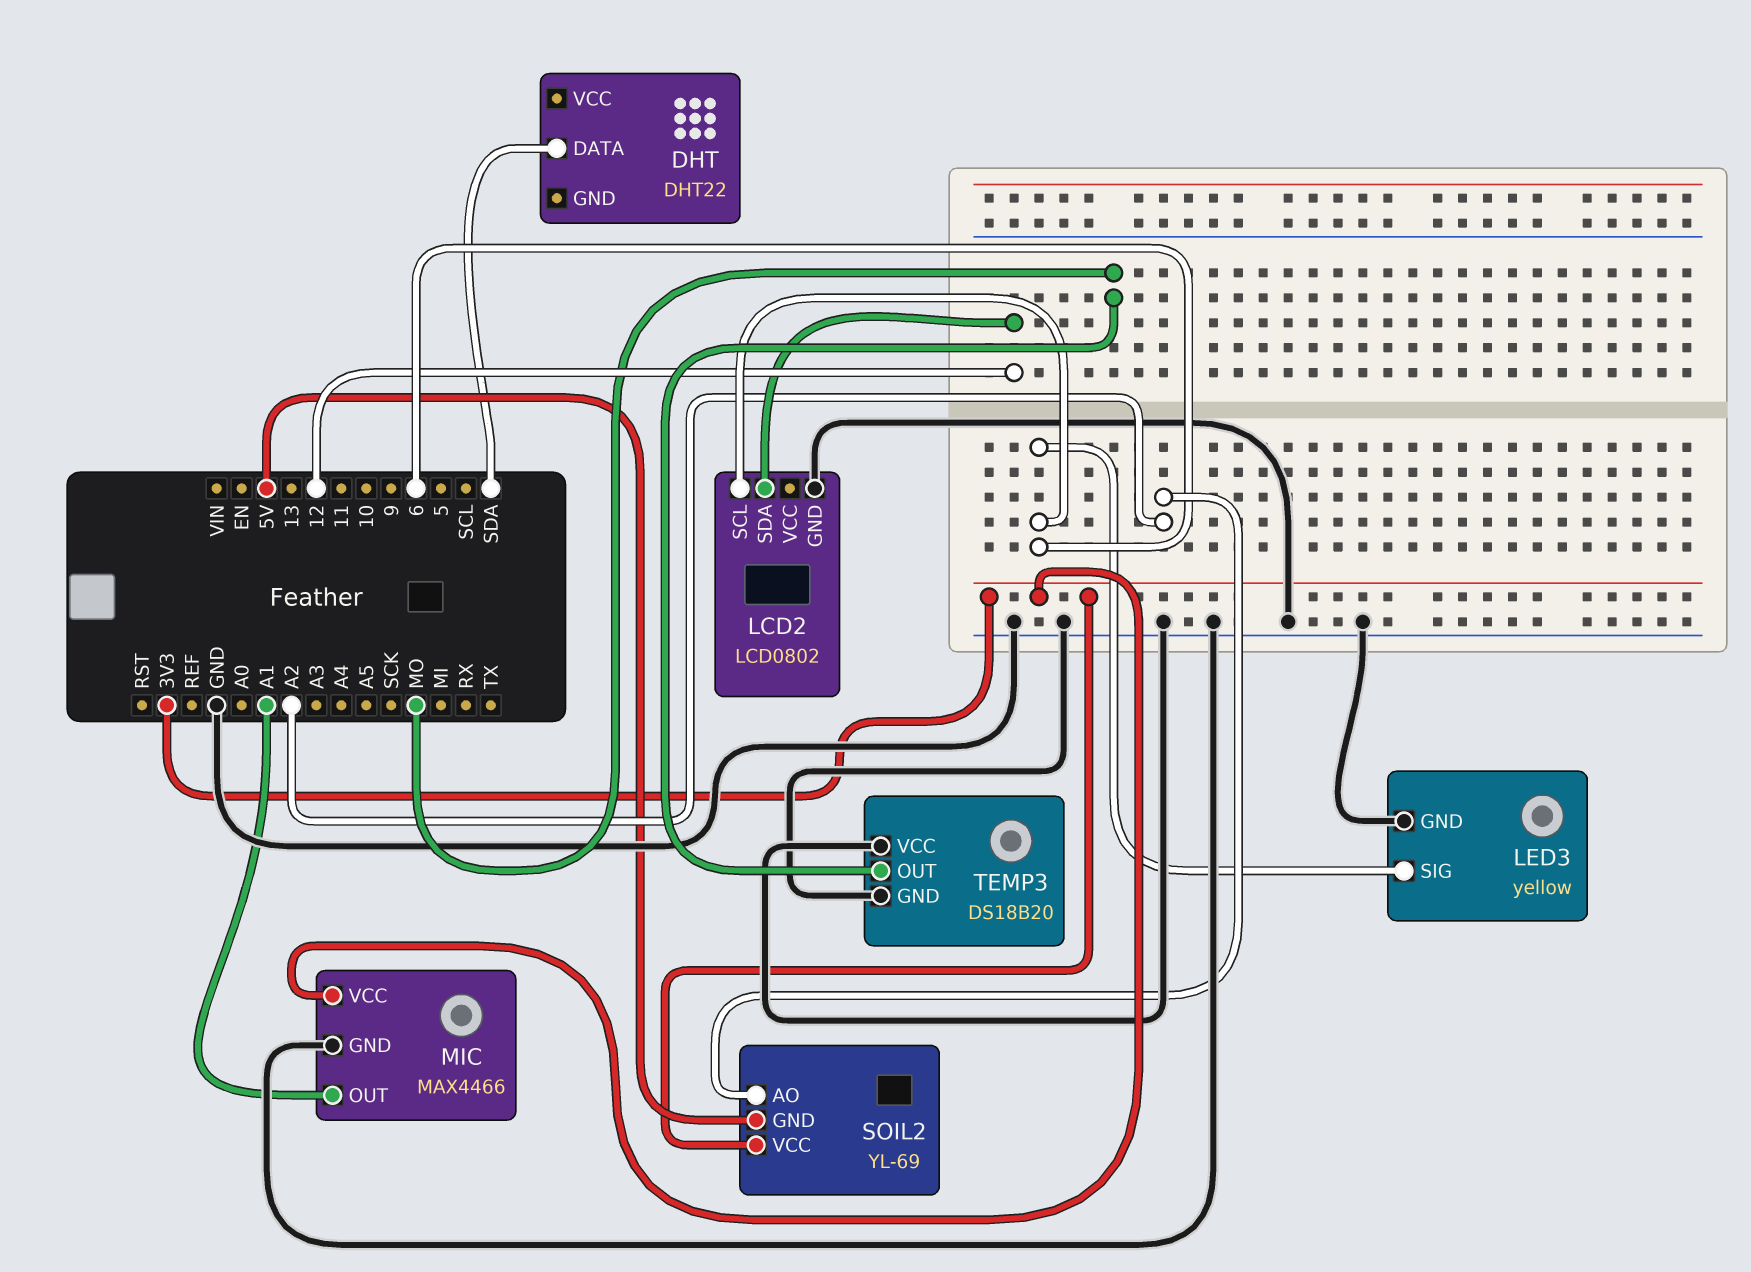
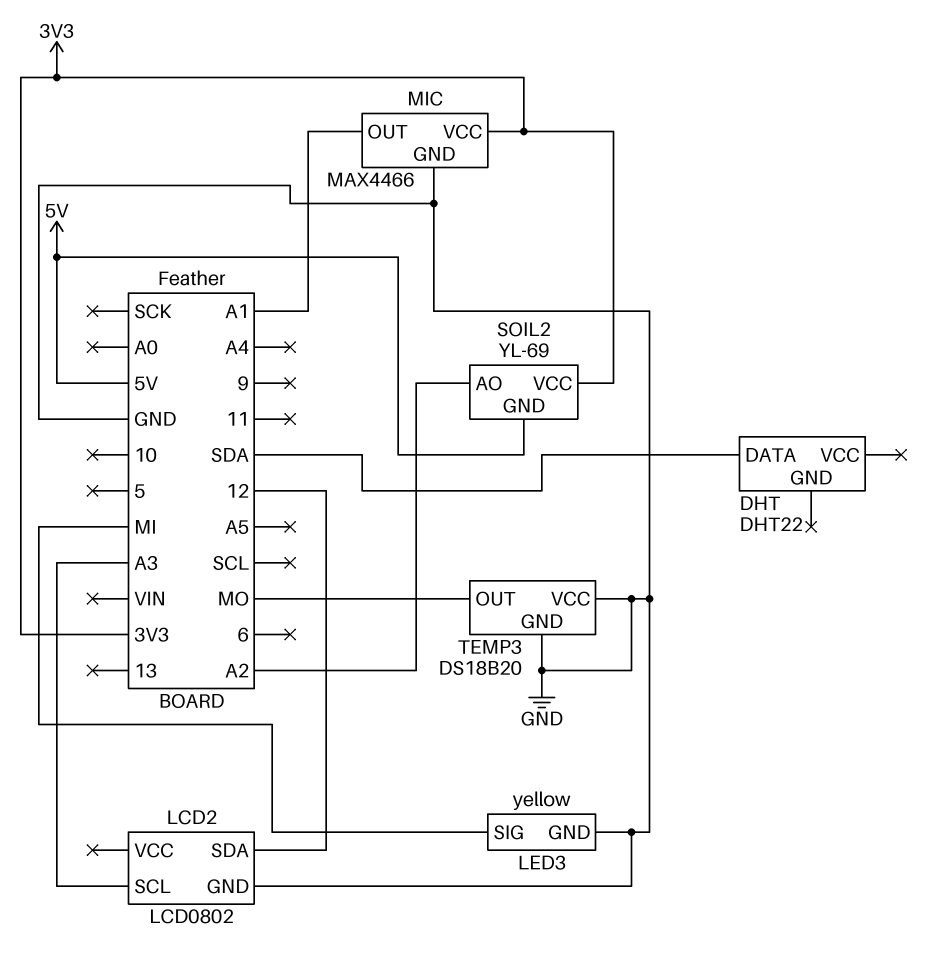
LCD2 pin SCL: 6 -> A3
LED3 pin SIG: 6 -> MI

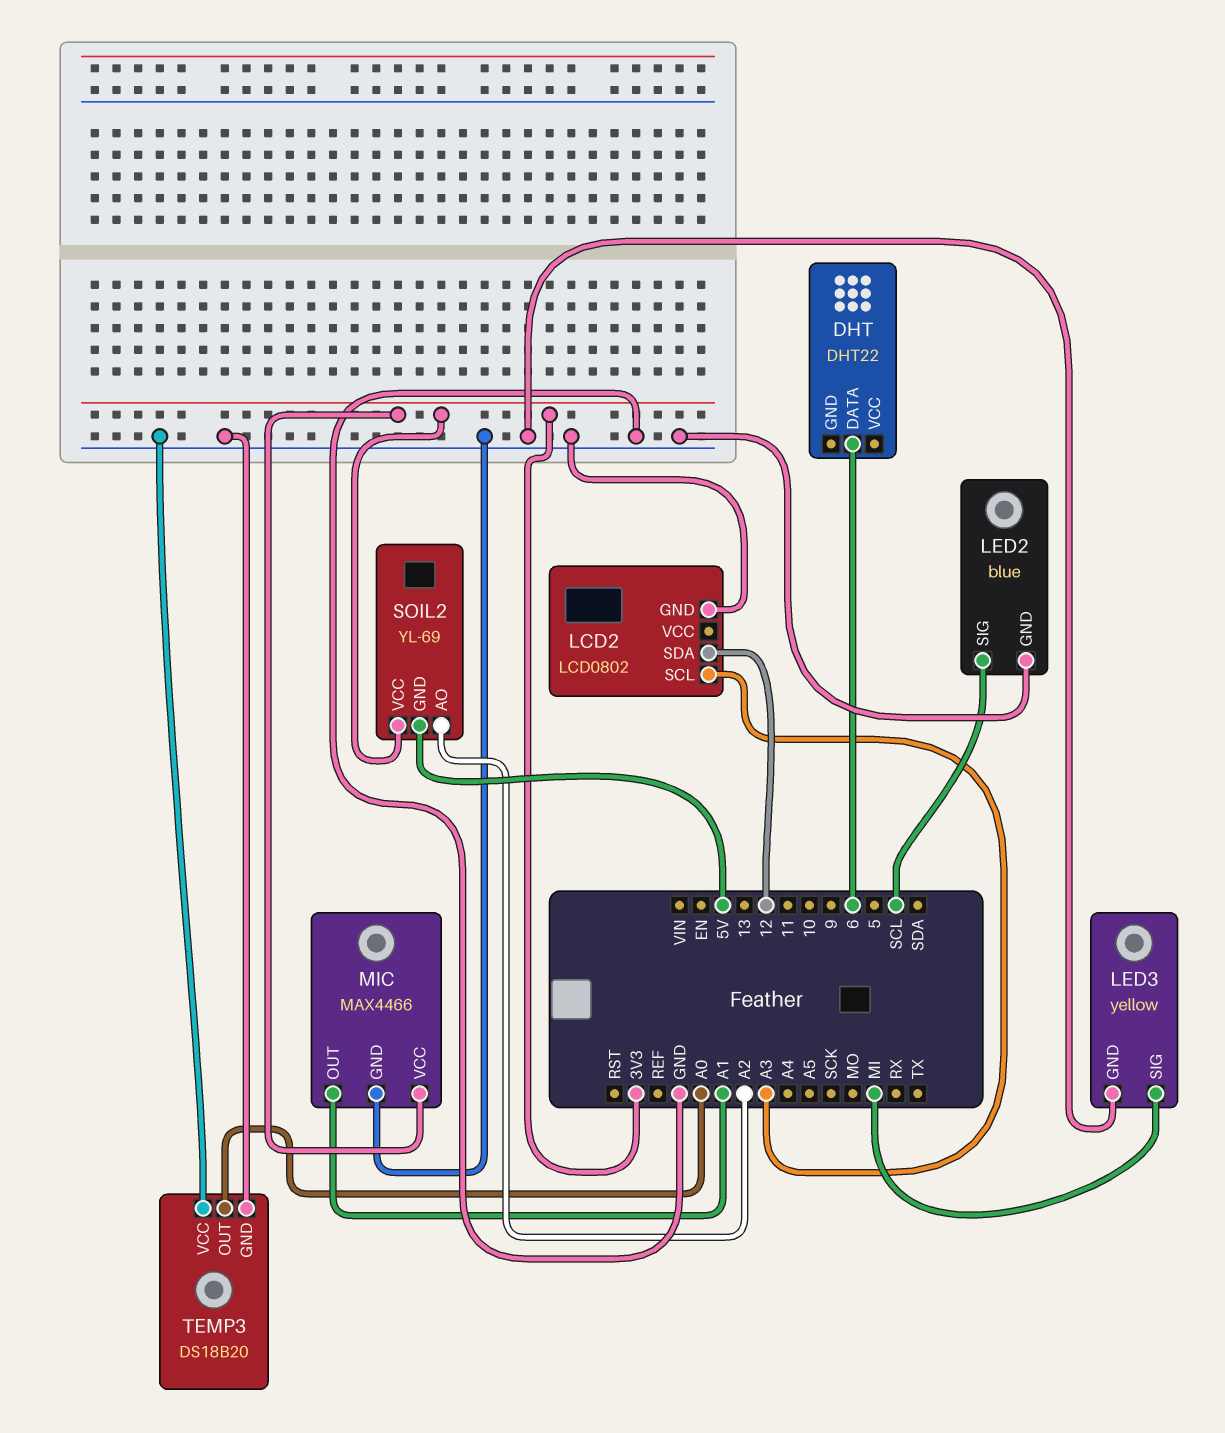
DHT pin DATA: SDA -> 6
LED2: none -> blue
LED2 pin GND: none -> GND
LED2 pin SIG: none -> SCL
TEMP3 pin OUT: MO -> A0

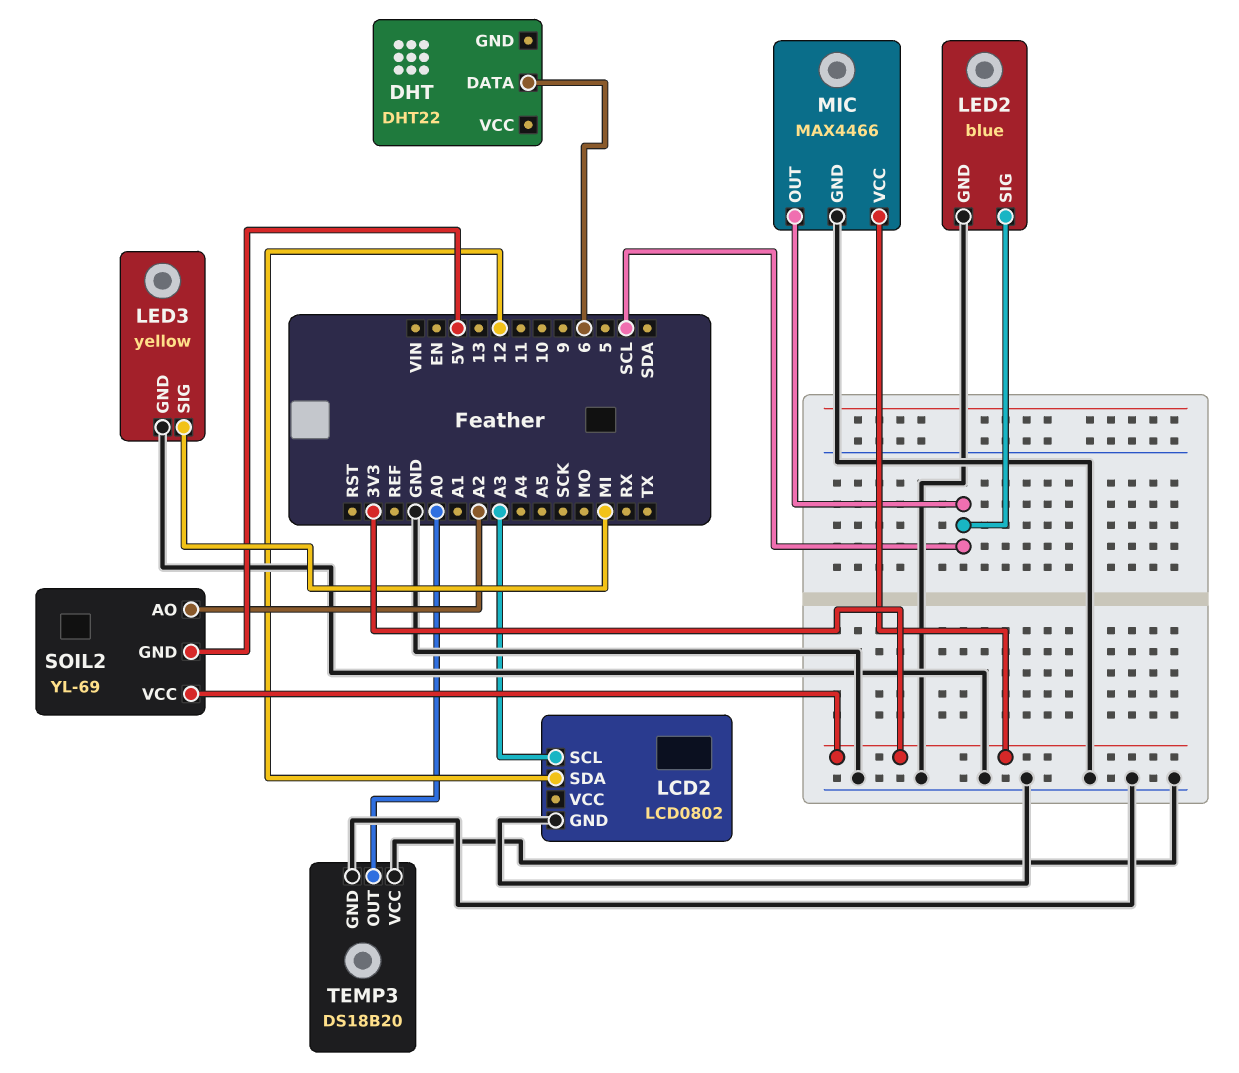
MIC pin OUT: A1 -> SCL

